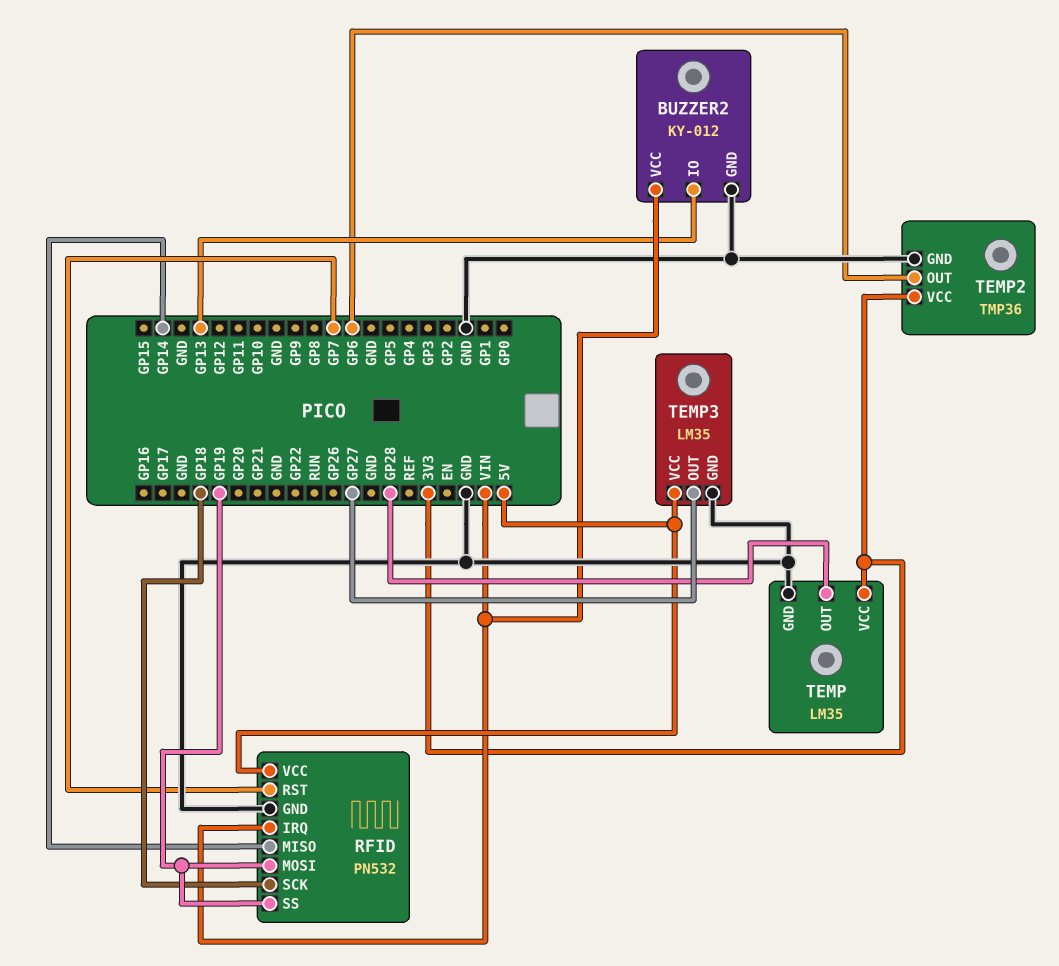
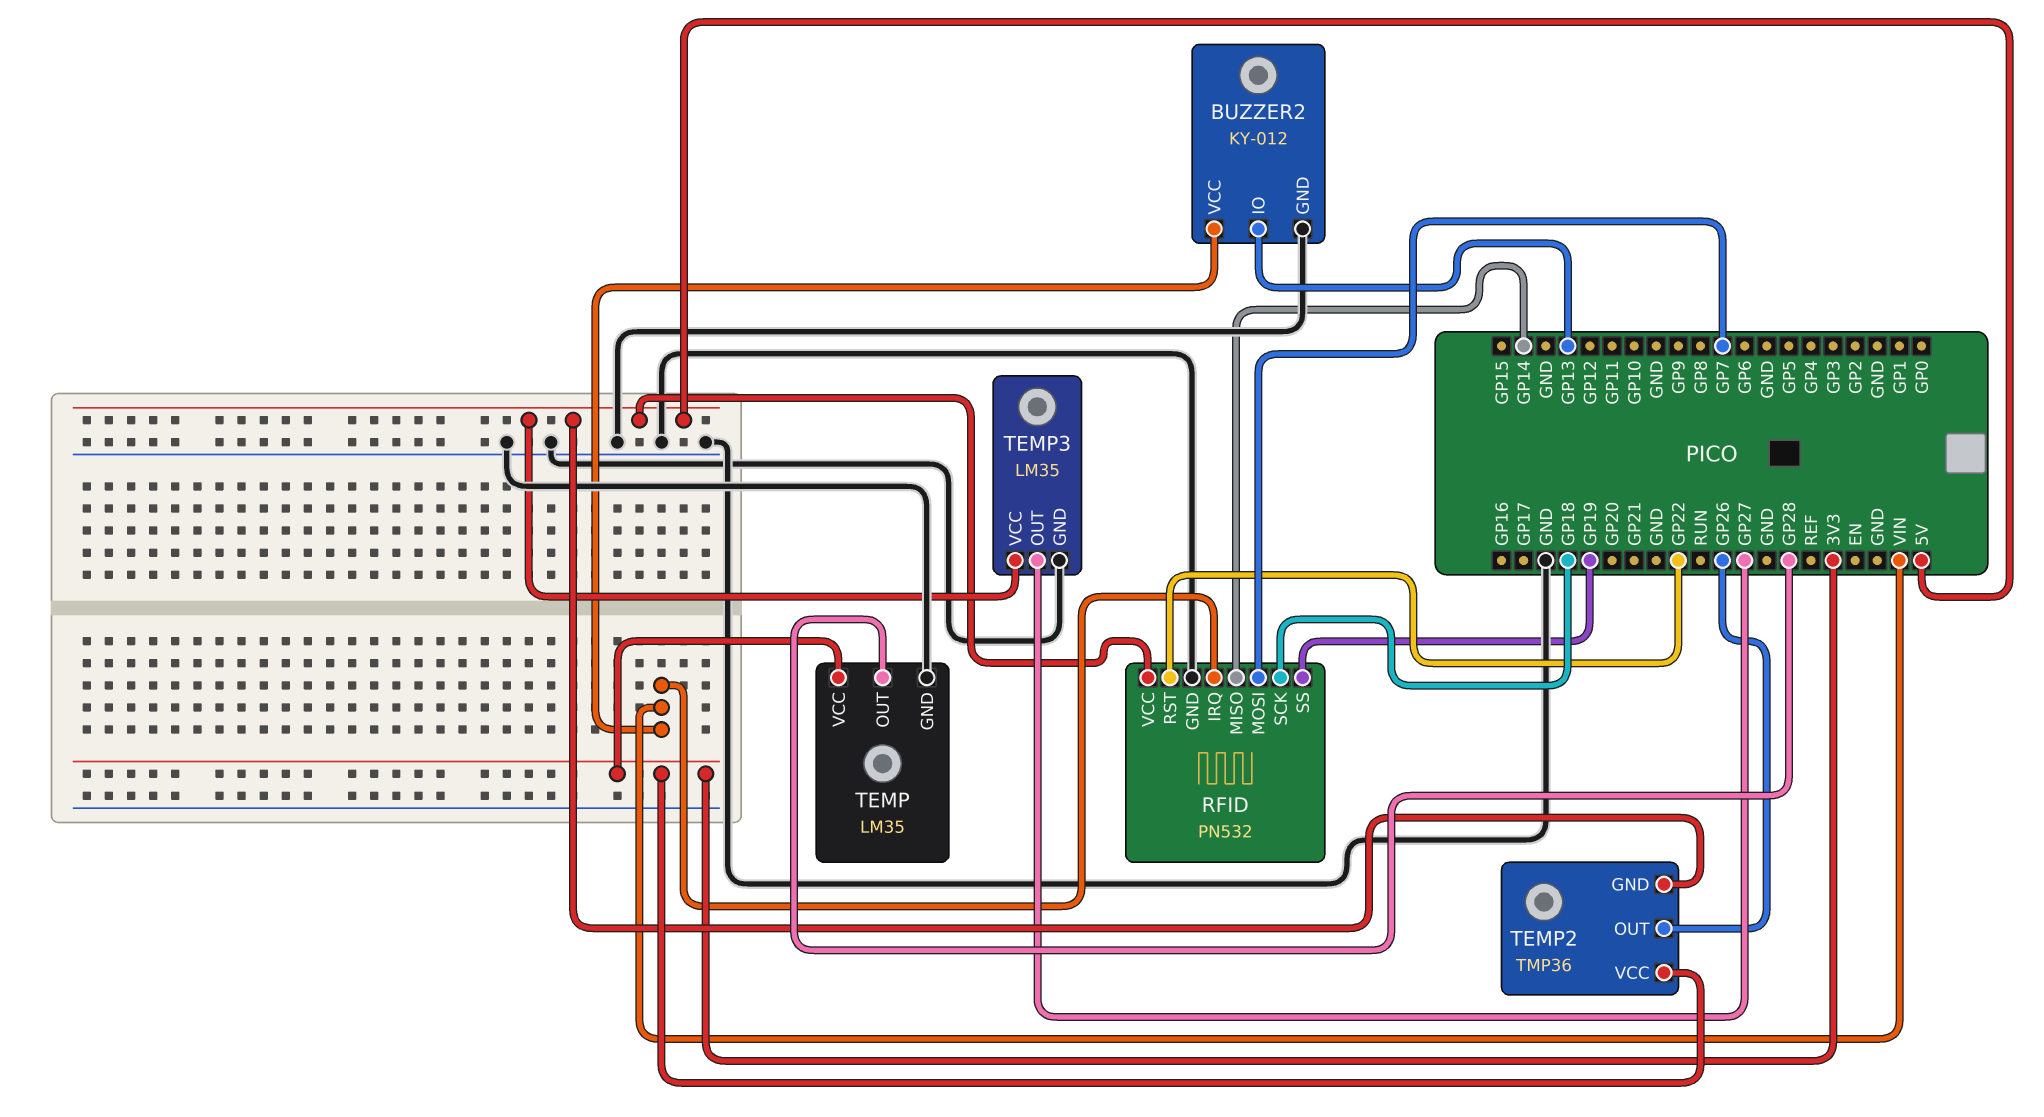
RFID pin MOSI: GP19 -> GP7
RFID pin RST: GP7 -> GP22
TEMP2 pin GND: GND -> 5V
TEMP2 pin OUT: GP6 -> GP26

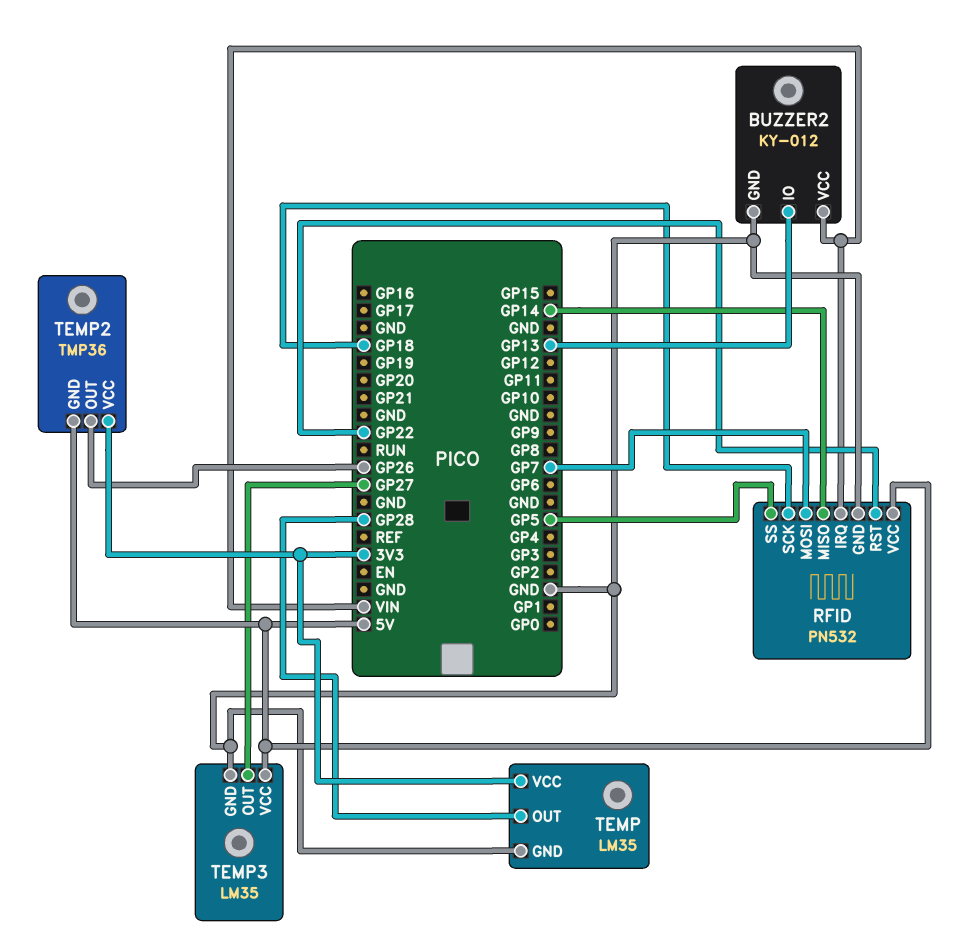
RFID pin SS: GP19 -> GP5

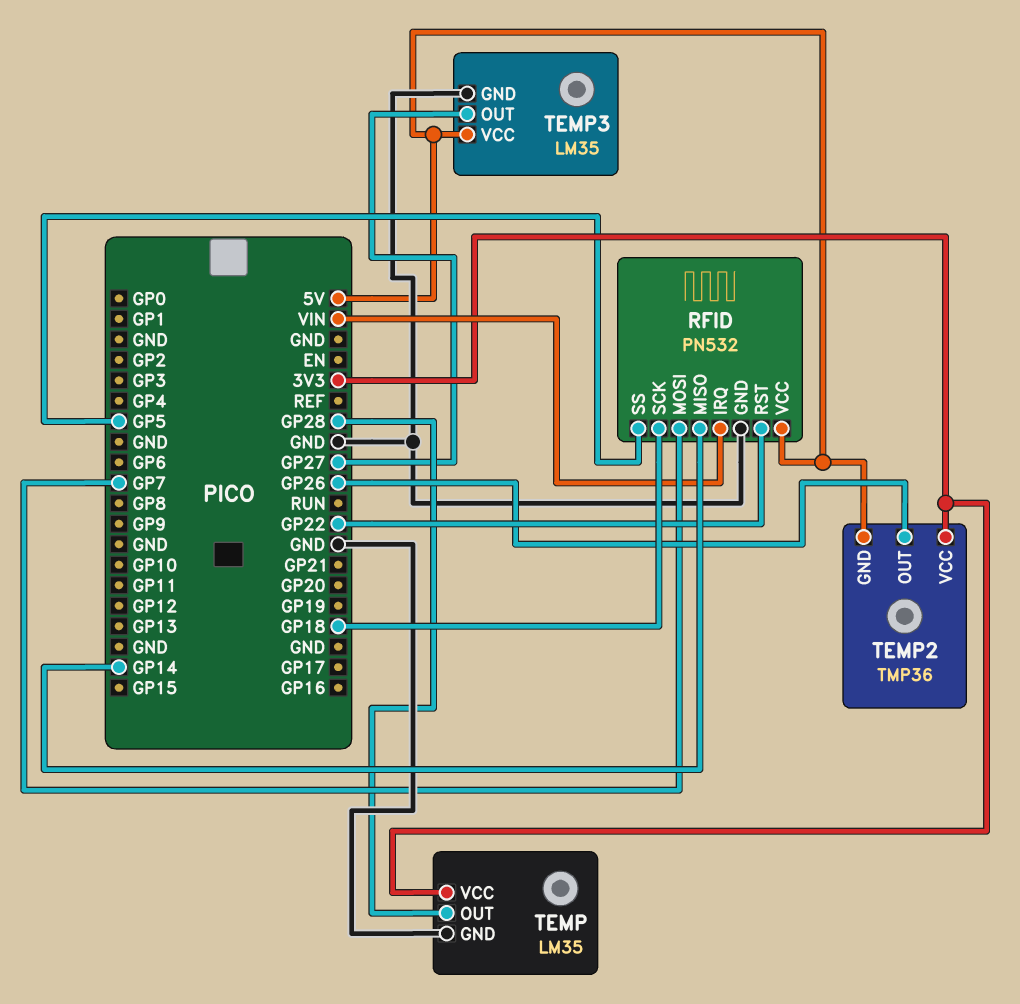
BUZZER2: KY-012 -> none
BUZZER2 pin GND: GND -> none
BUZZER2 pin IO: GP13 -> none
BUZZER2 pin VCC: VIN -> none

